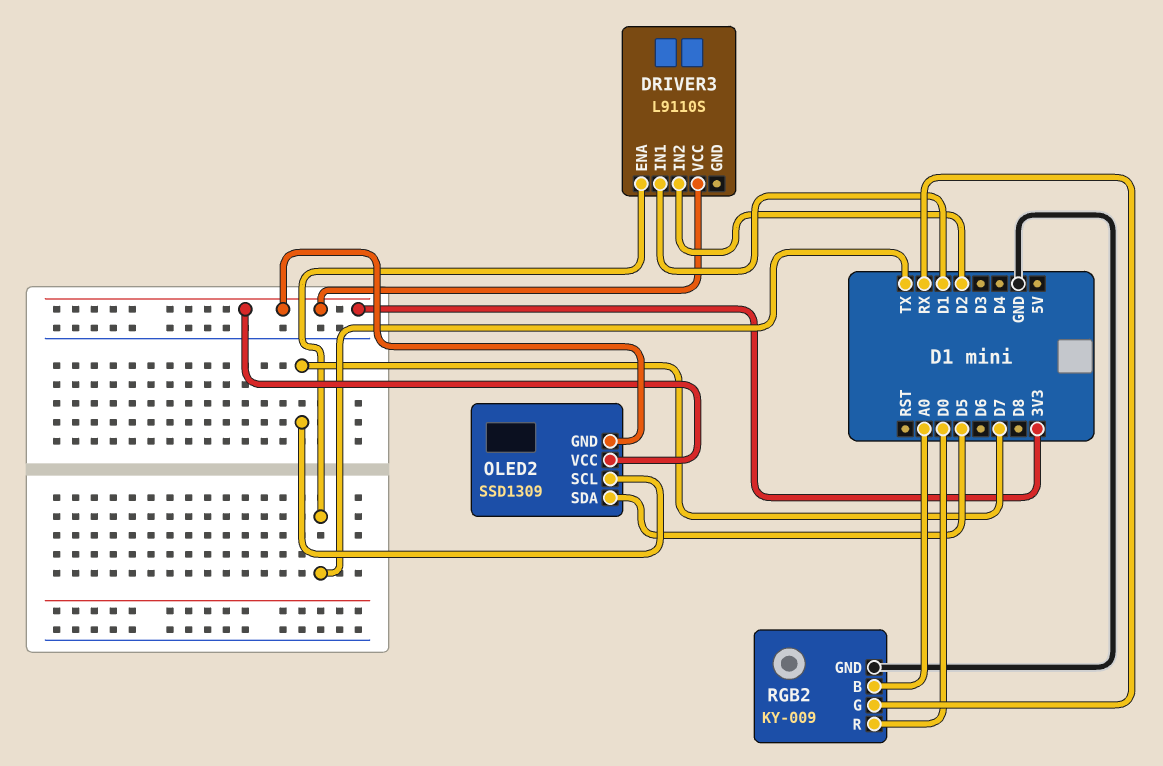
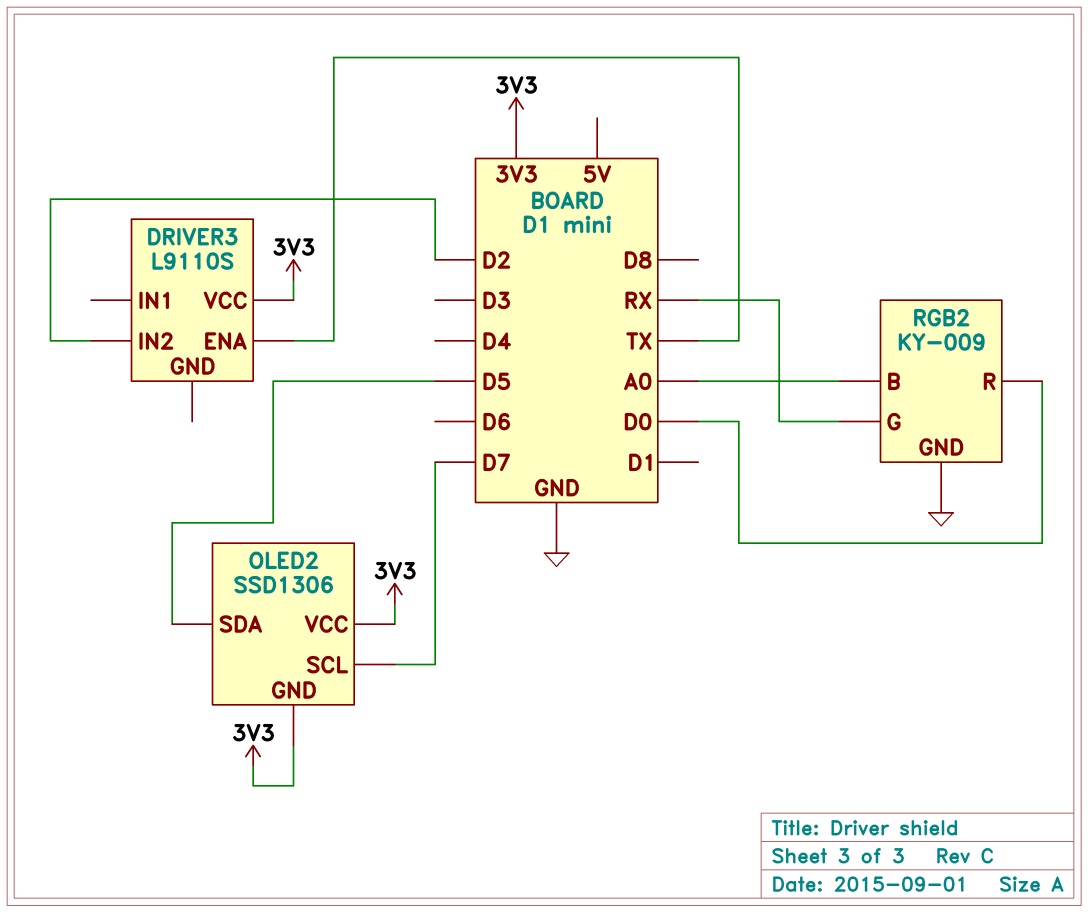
DRIVER3 pin IN1: D1 -> none
OLED2: SSD1309 -> SSD1306

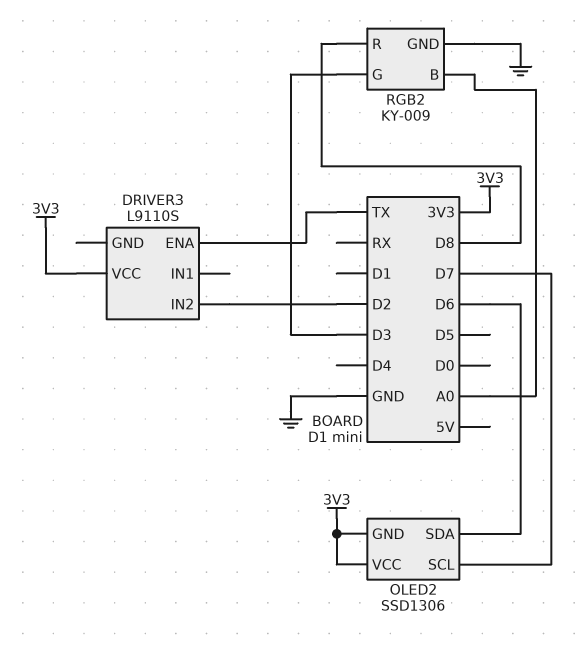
OLED2 pin SDA: D5 -> D6
RGB2 pin G: RX -> D3
RGB2 pin R: D0 -> D8

